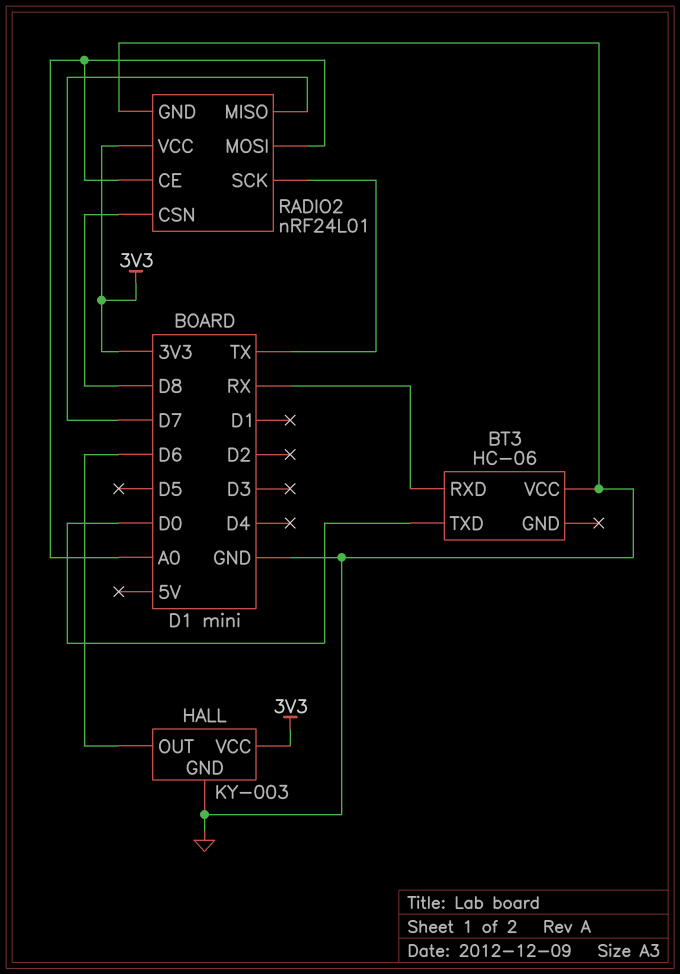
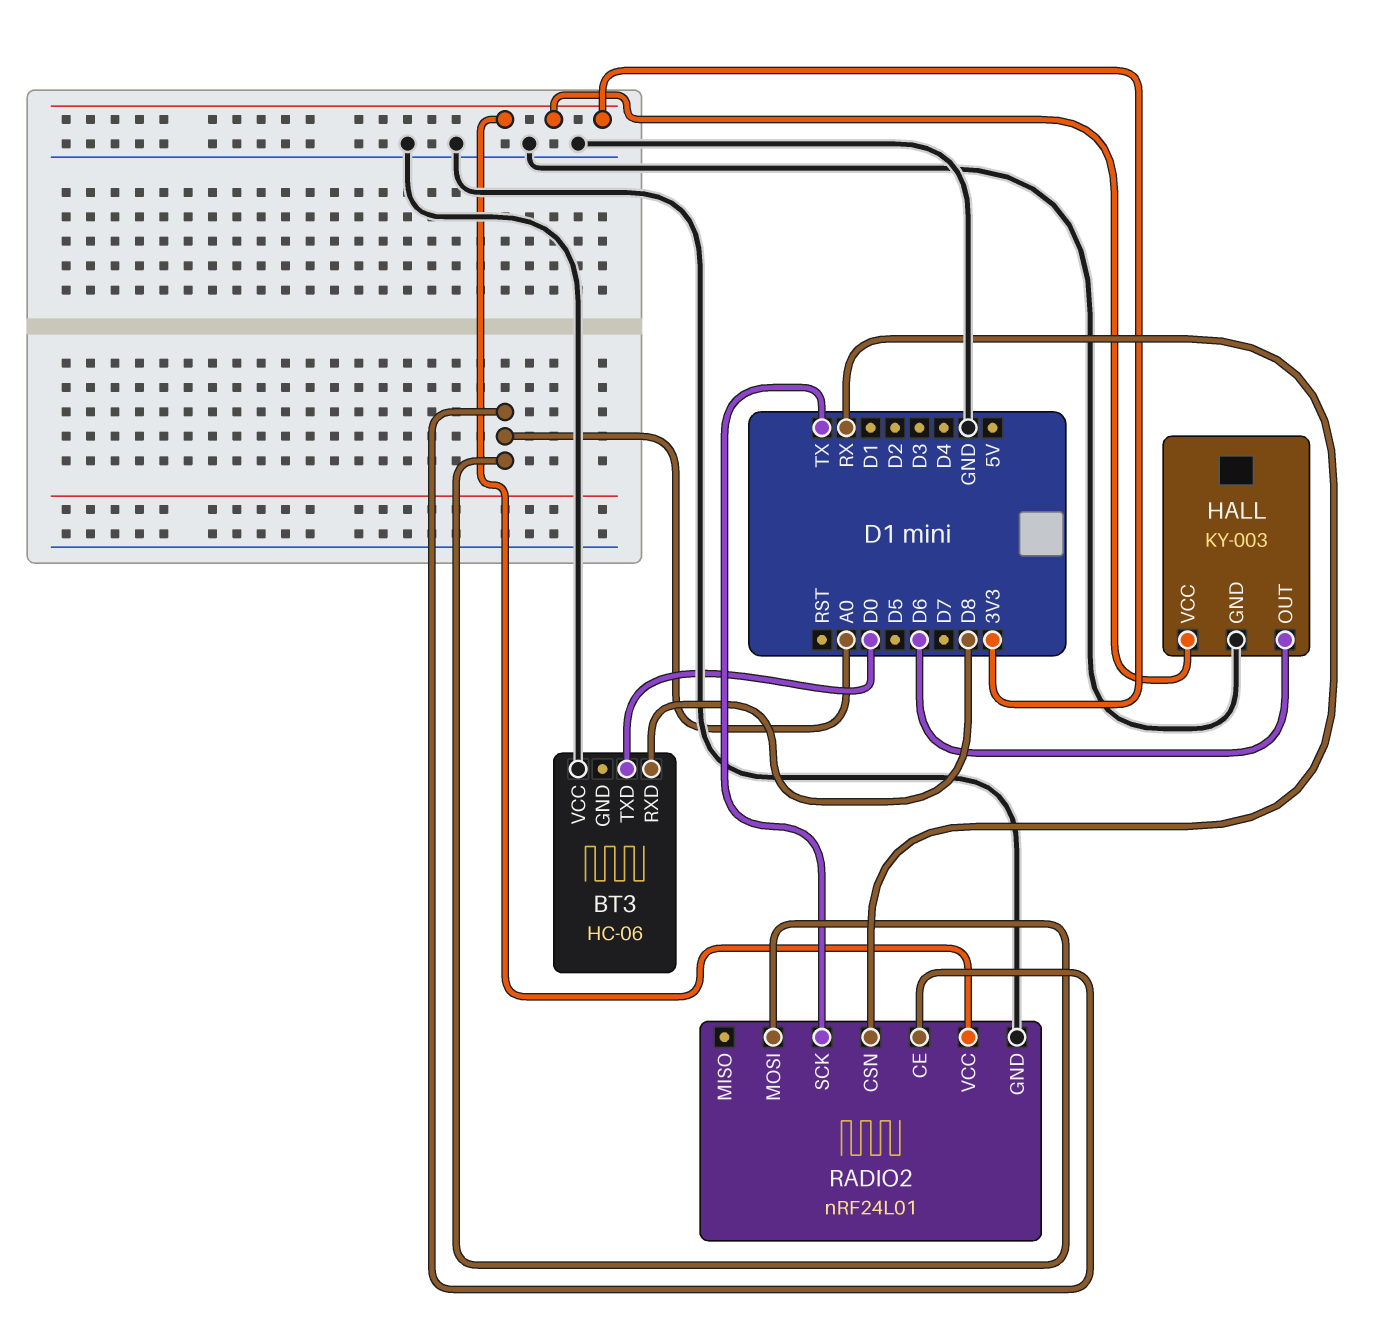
BT3 pin RXD: RX -> D8
RADIO2 pin CSN: D8 -> RX
RADIO2 pin MISO: D7 -> none

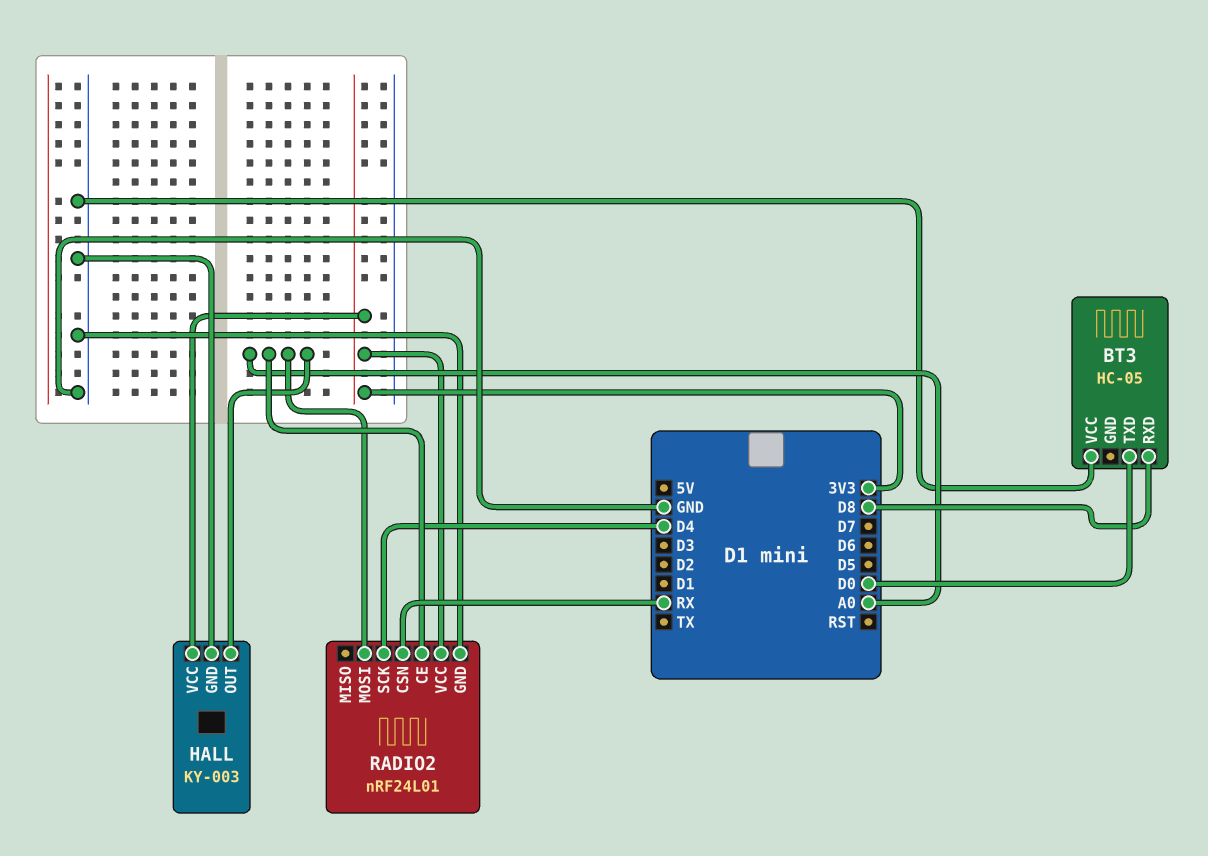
BT3: HC-06 -> HC-05
HALL pin OUT: D6 -> A0
RADIO2 pin SCK: TX -> D4

